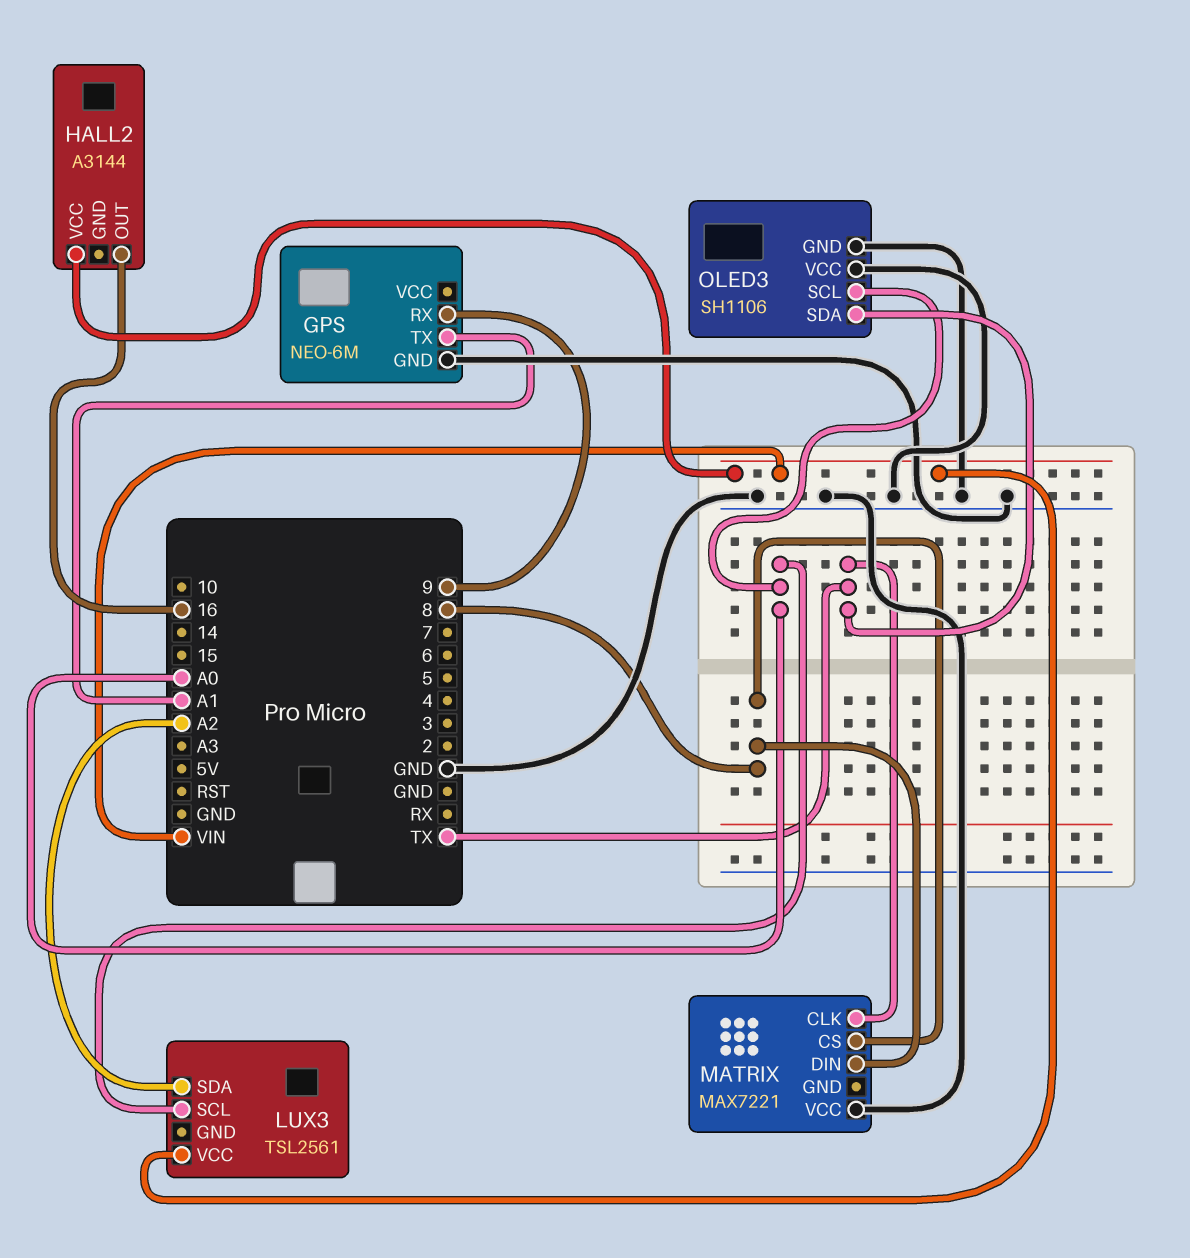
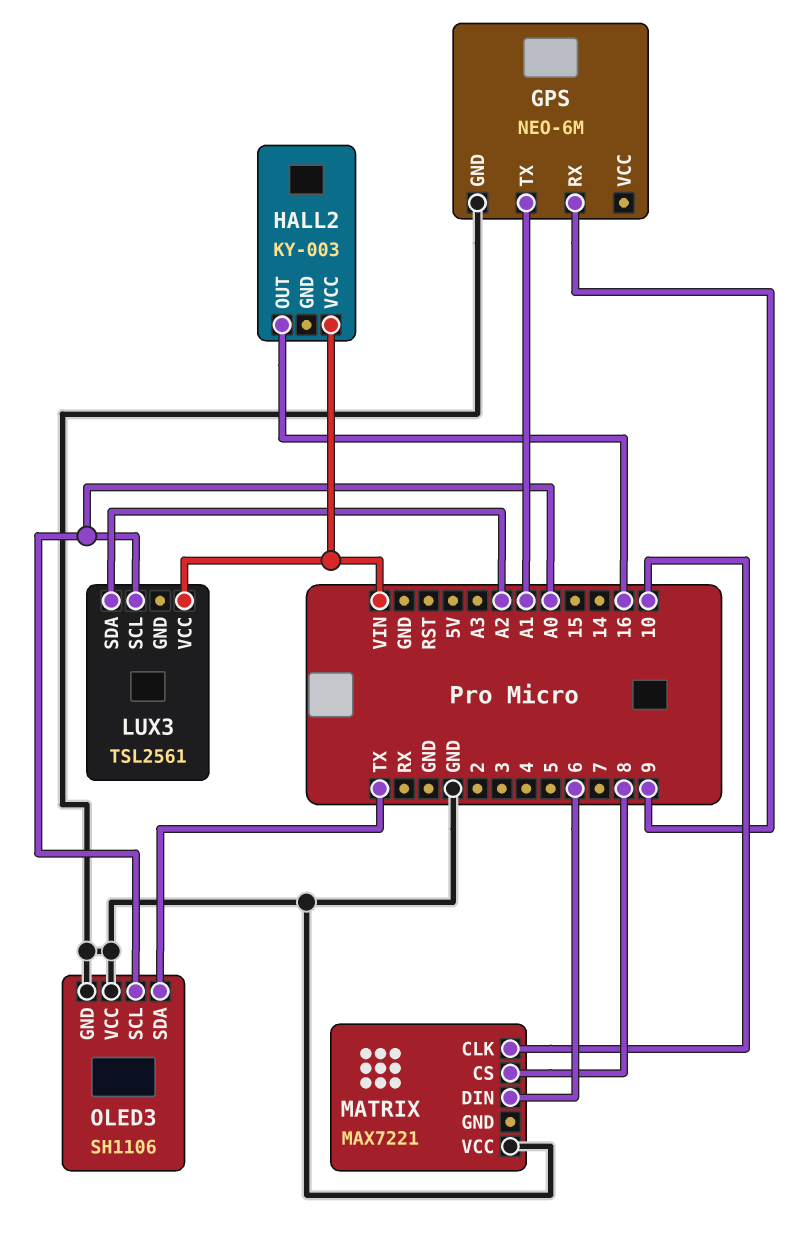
HALL2: A3144 -> KY-003
MATRIX pin CLK: TX -> 10
MATRIX pin DIN: 8 -> 6

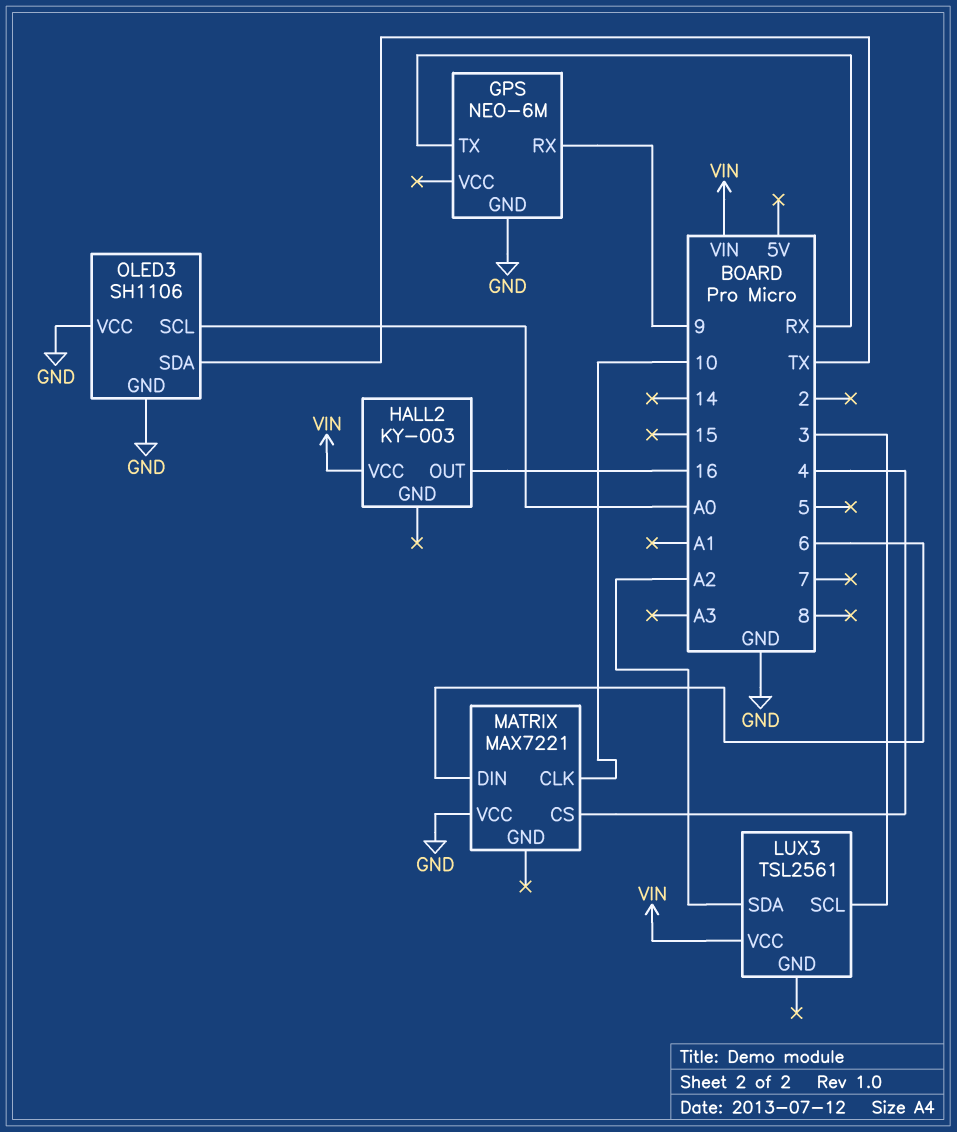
GPS pin TX: A1 -> RX
LUX3 pin SCL: A0 -> 3
MATRIX pin CS: 8 -> 4

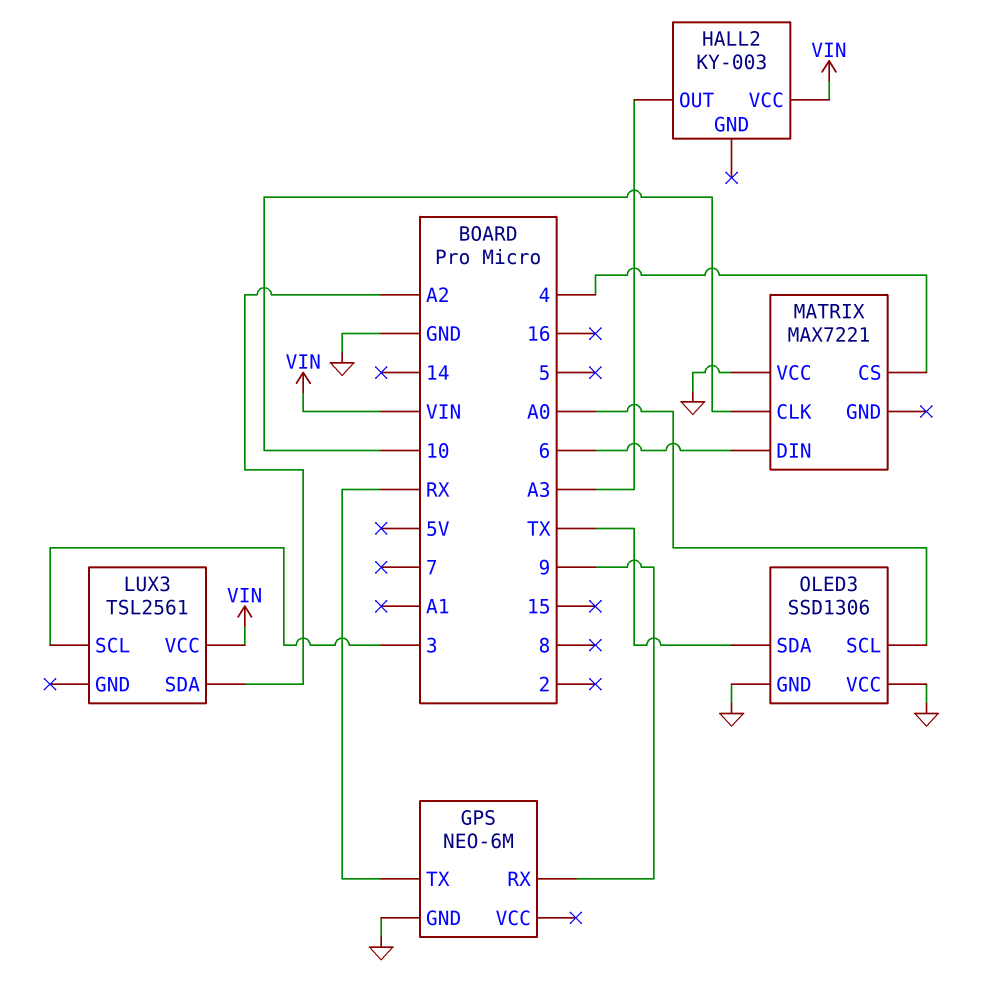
HALL2 pin OUT: 16 -> A3
OLED3: SH1106 -> SSD1306

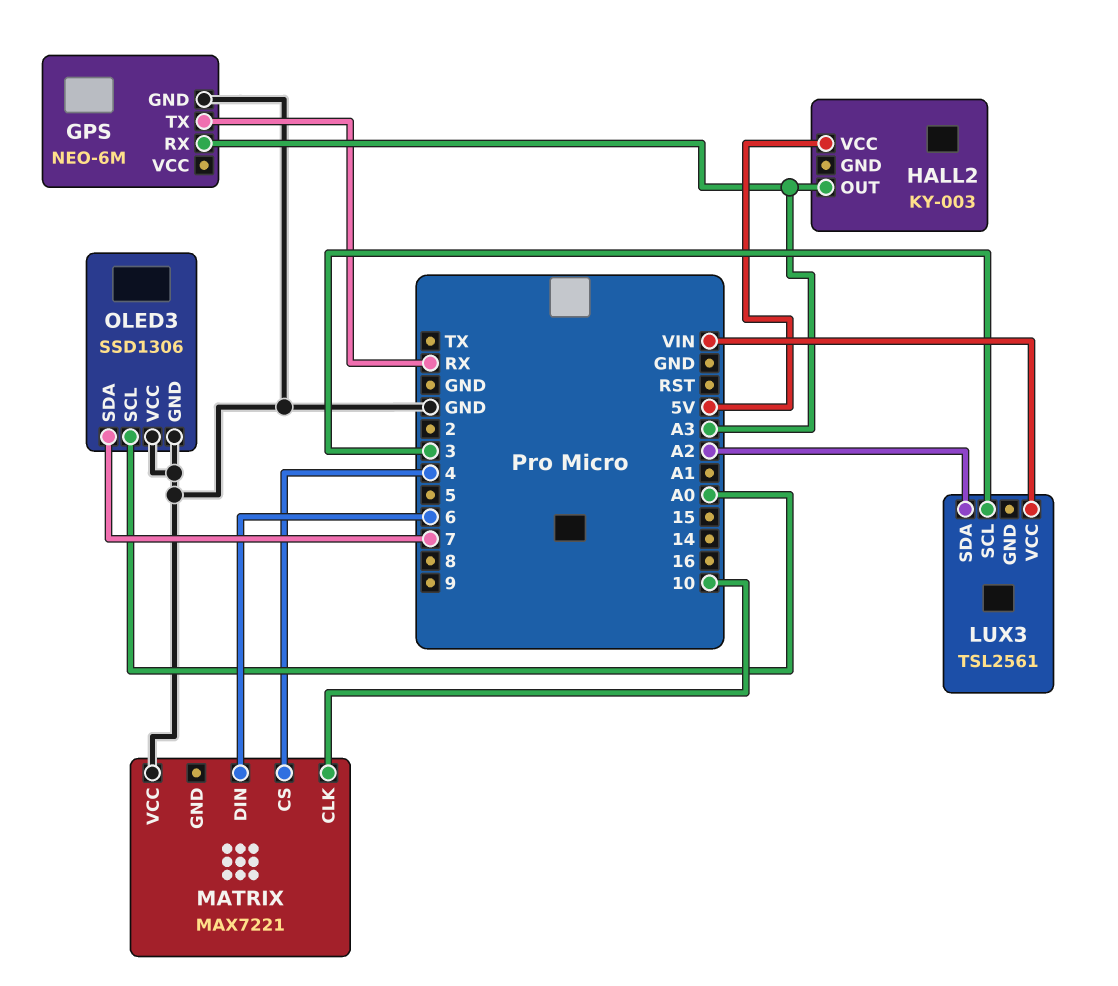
GPS pin RX: 9 -> A3
HALL2 pin VCC: VIN -> 5V
OLED3 pin SDA: TX -> 7

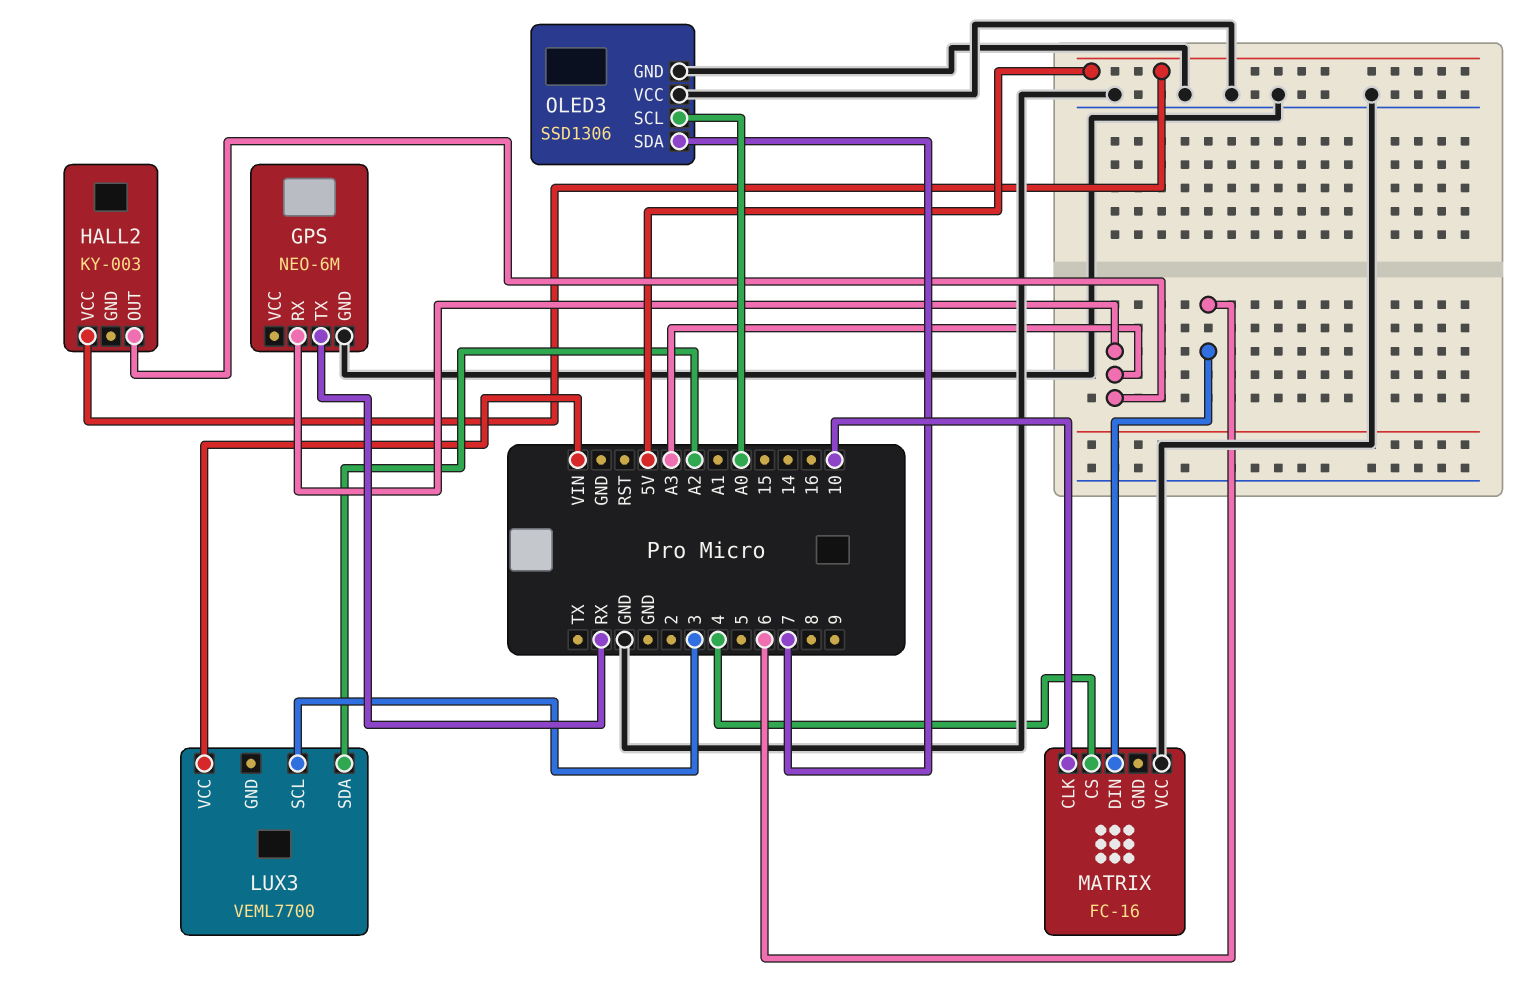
LUX3: TSL2561 -> VEML7700
MATRIX: MAX7221 -> FC-16

